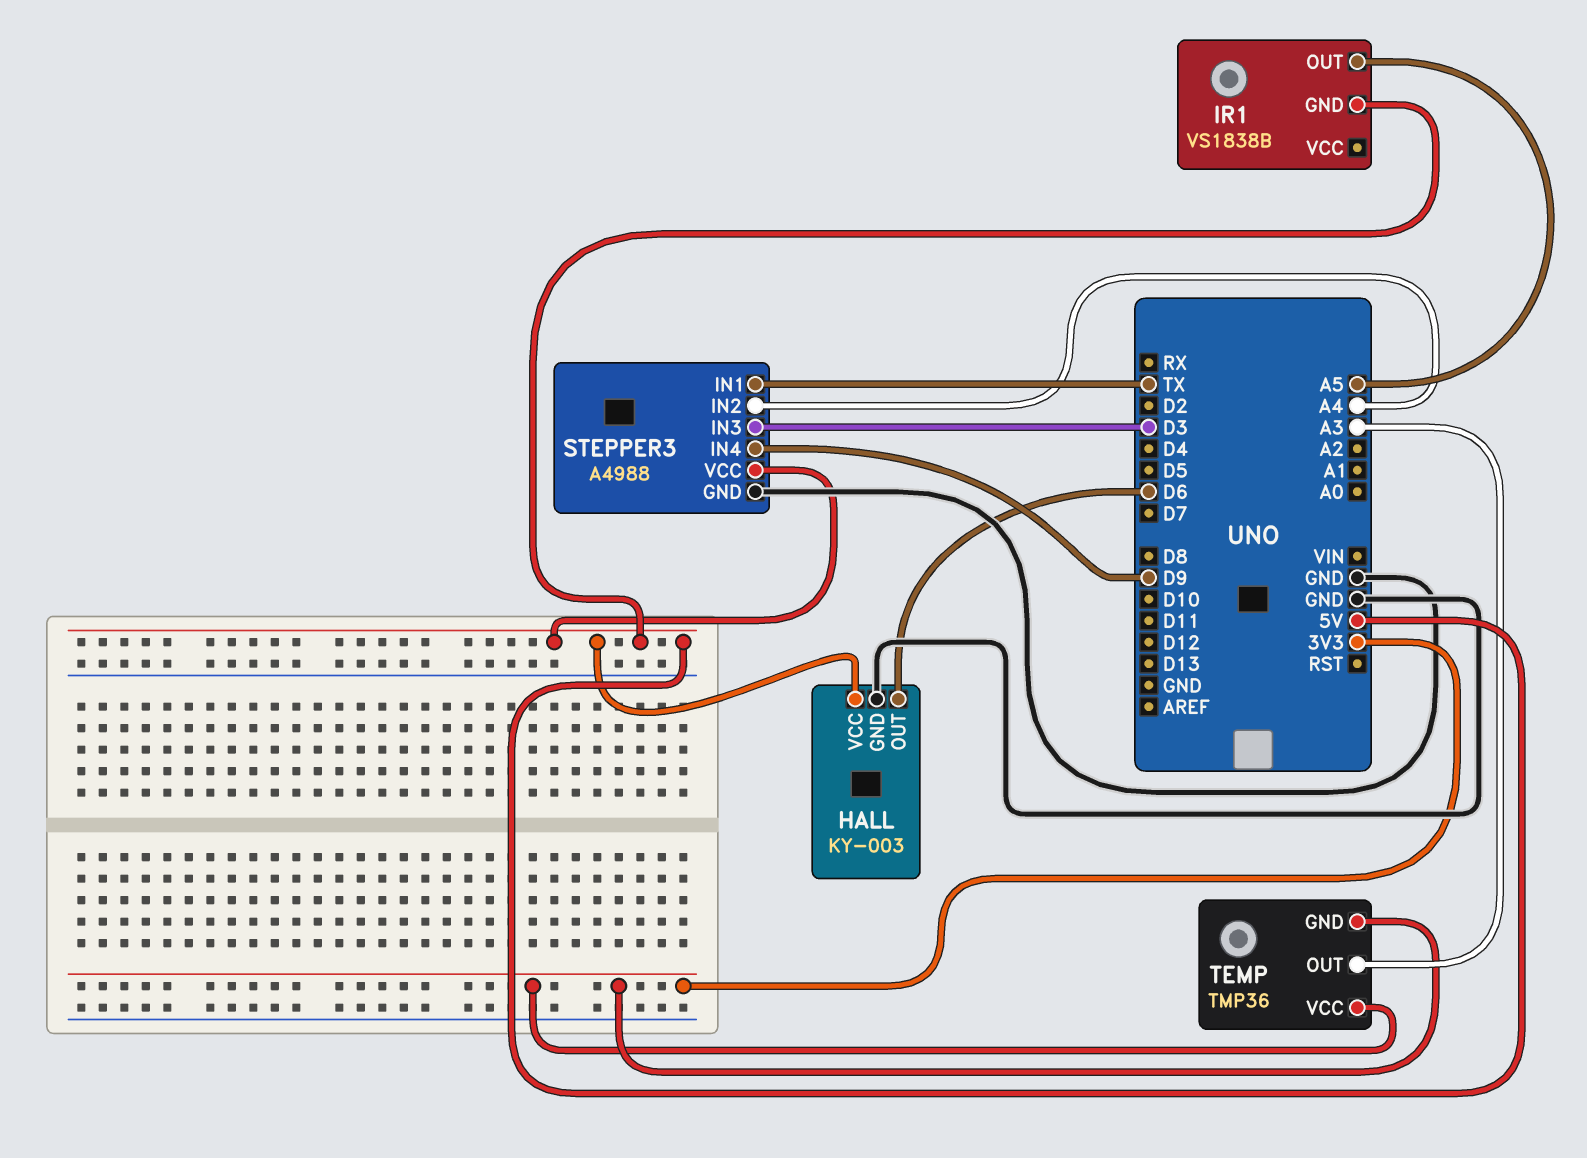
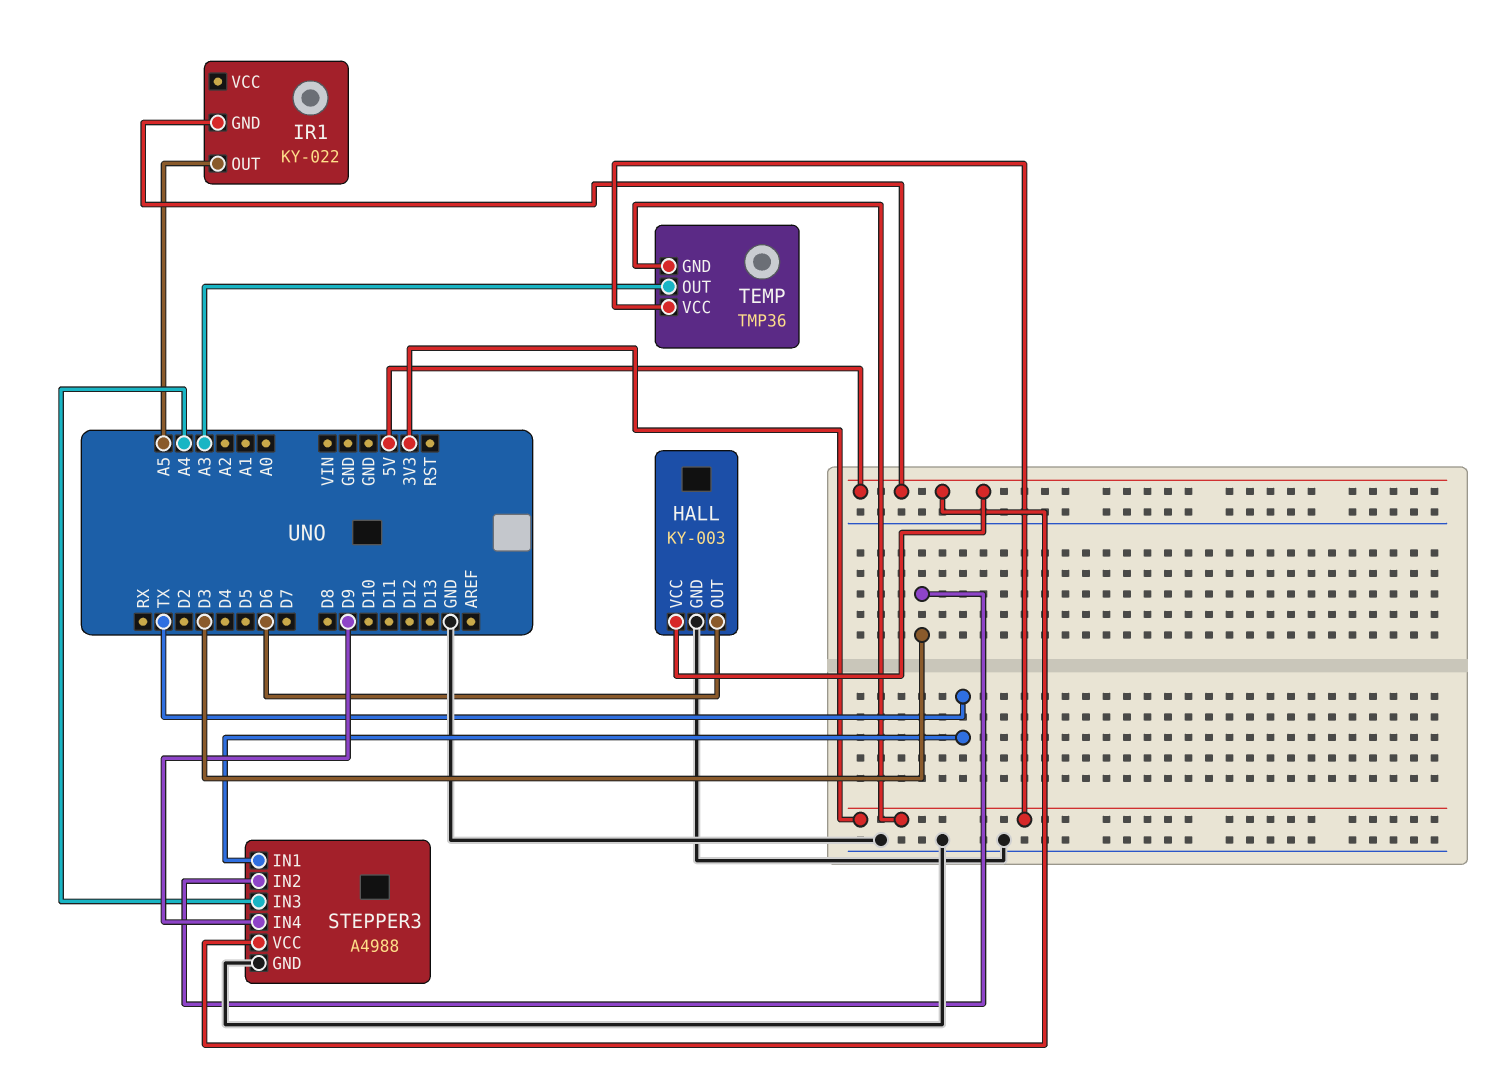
IR1: VS1838B -> KY-022
STEPPER3 pin IN2: A4 -> D3
STEPPER3 pin IN3: D3 -> A4

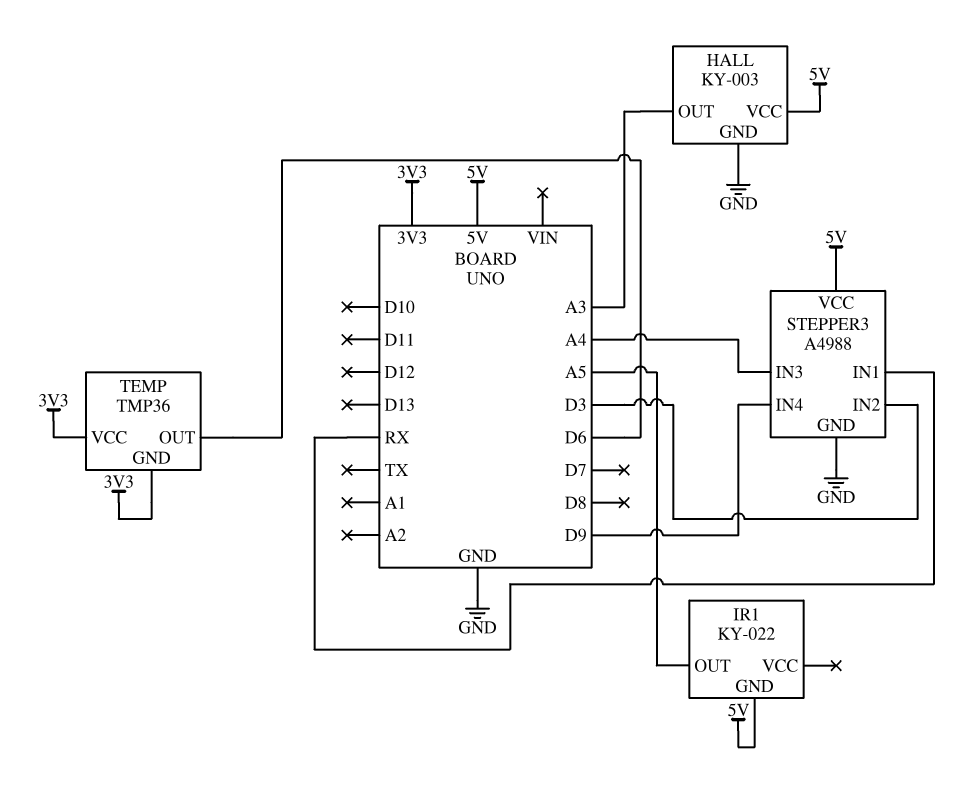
HALL pin OUT: D6 -> A3
STEPPER3 pin IN1: TX -> RX
TEMP pin OUT: A3 -> D6

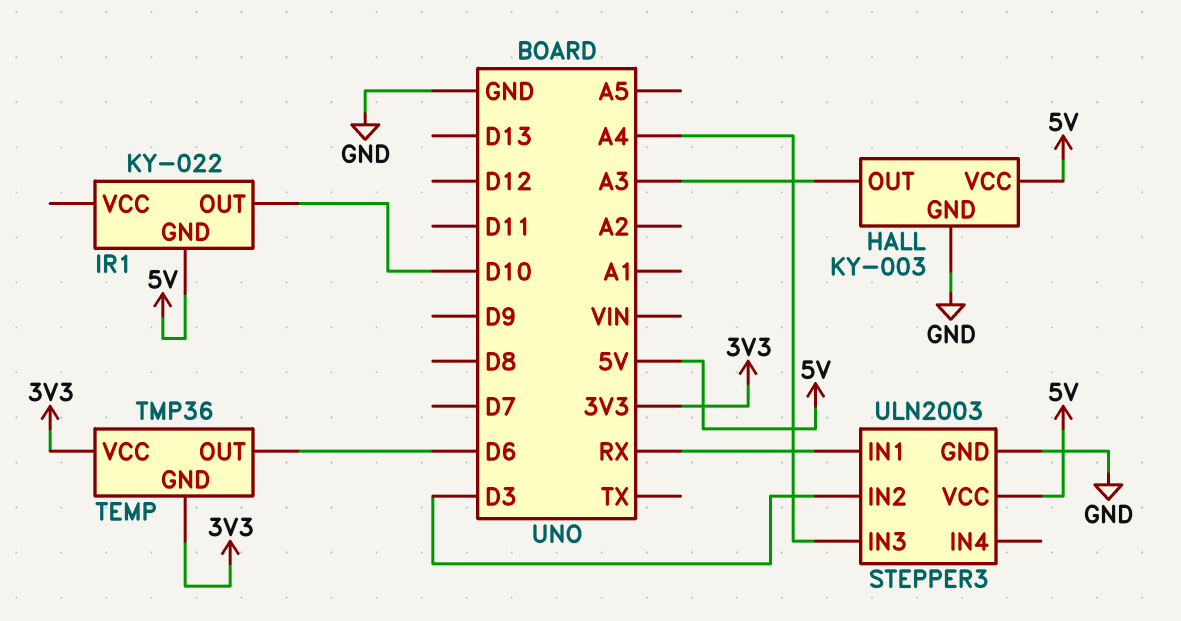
IR1 pin OUT: A5 -> D10
STEPPER3: A4988 -> ULN2003
STEPPER3 pin IN4: D9 -> none

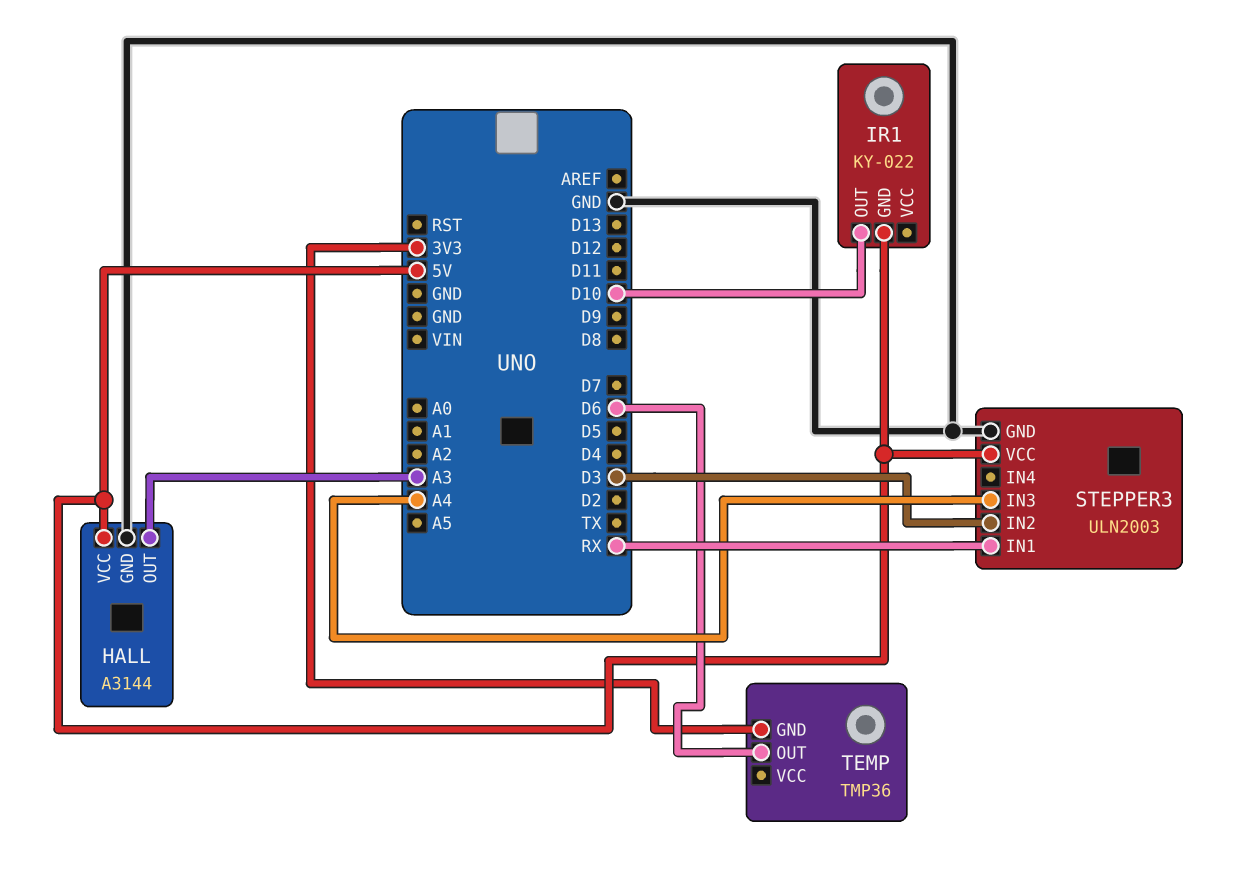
HALL: KY-003 -> A3144
TEMP pin VCC: 3V3 -> none

